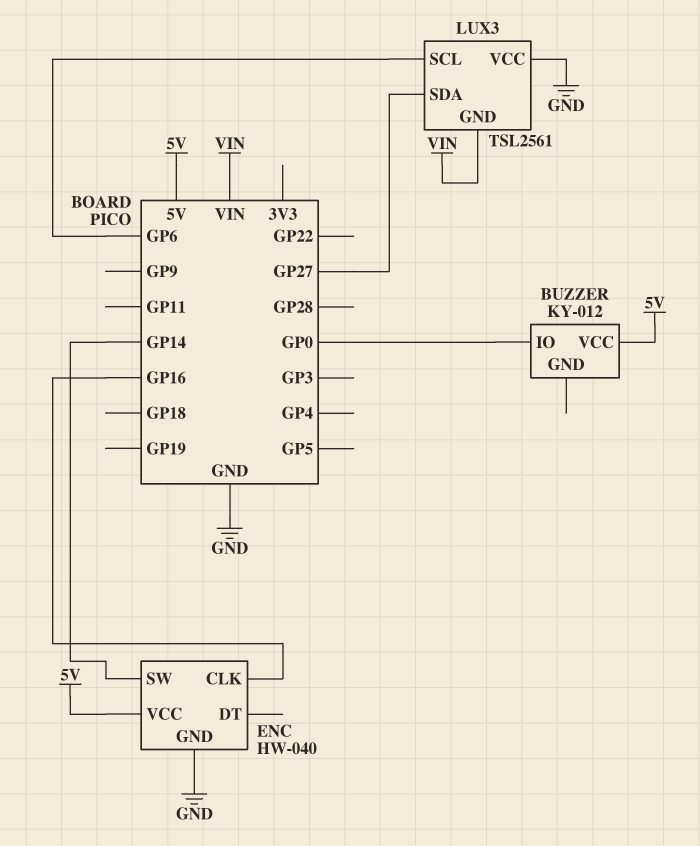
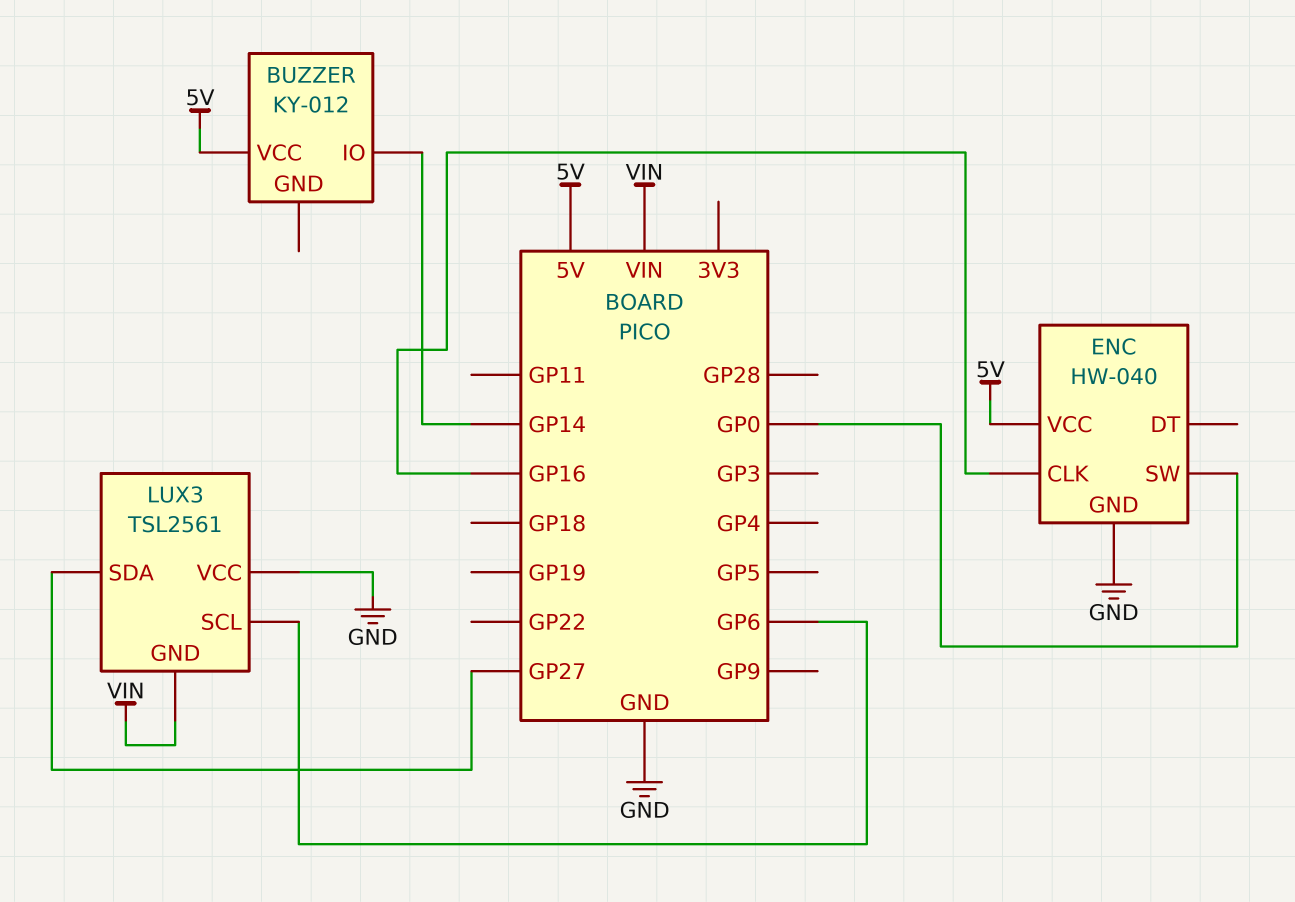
BUZZER pin IO: GP0 -> GP14
ENC pin SW: GP14 -> GP0

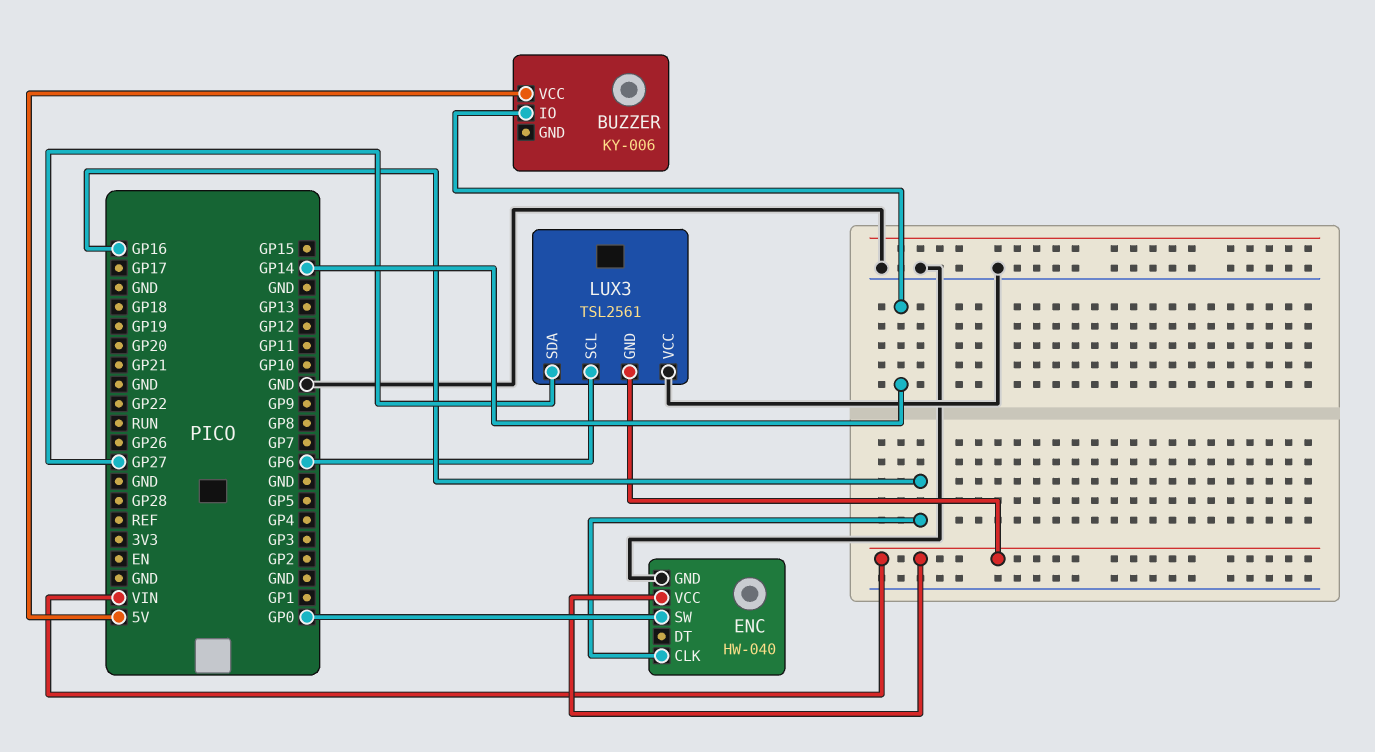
BUZZER: KY-012 -> KY-006
ENC pin VCC: 5V -> VIN

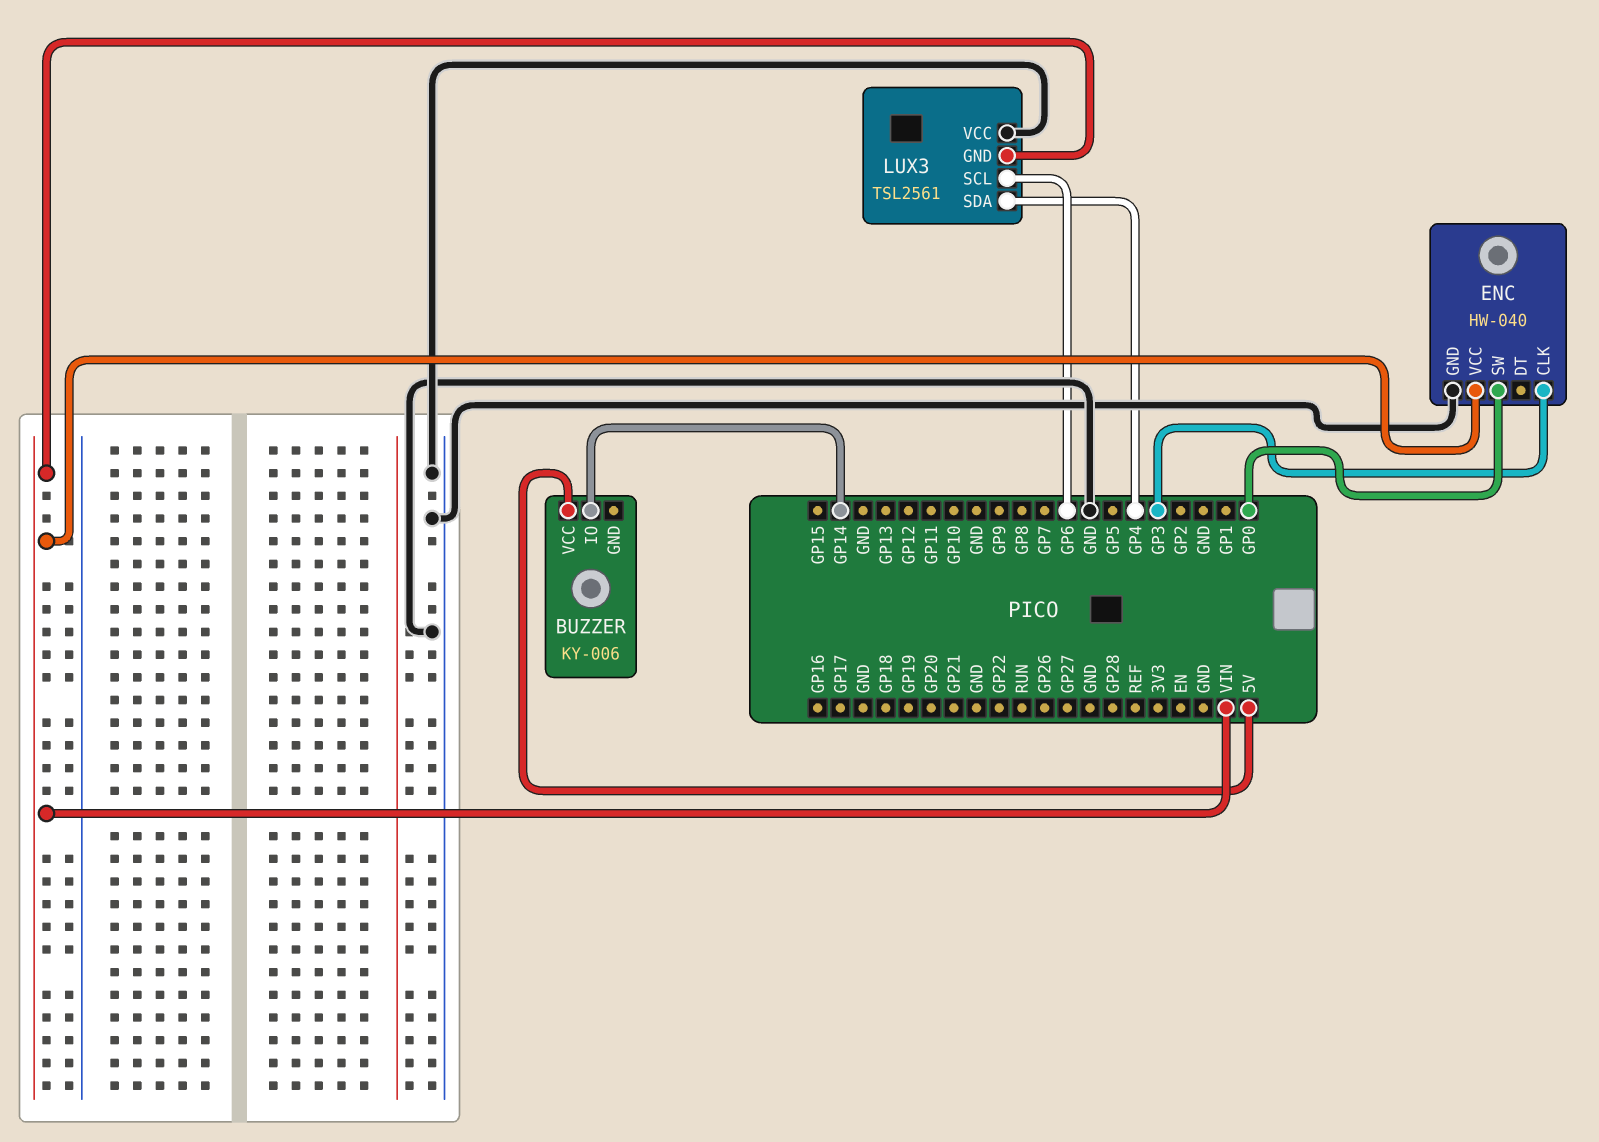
ENC pin CLK: GP16 -> GP3
LUX3 pin SDA: GP27 -> GP4

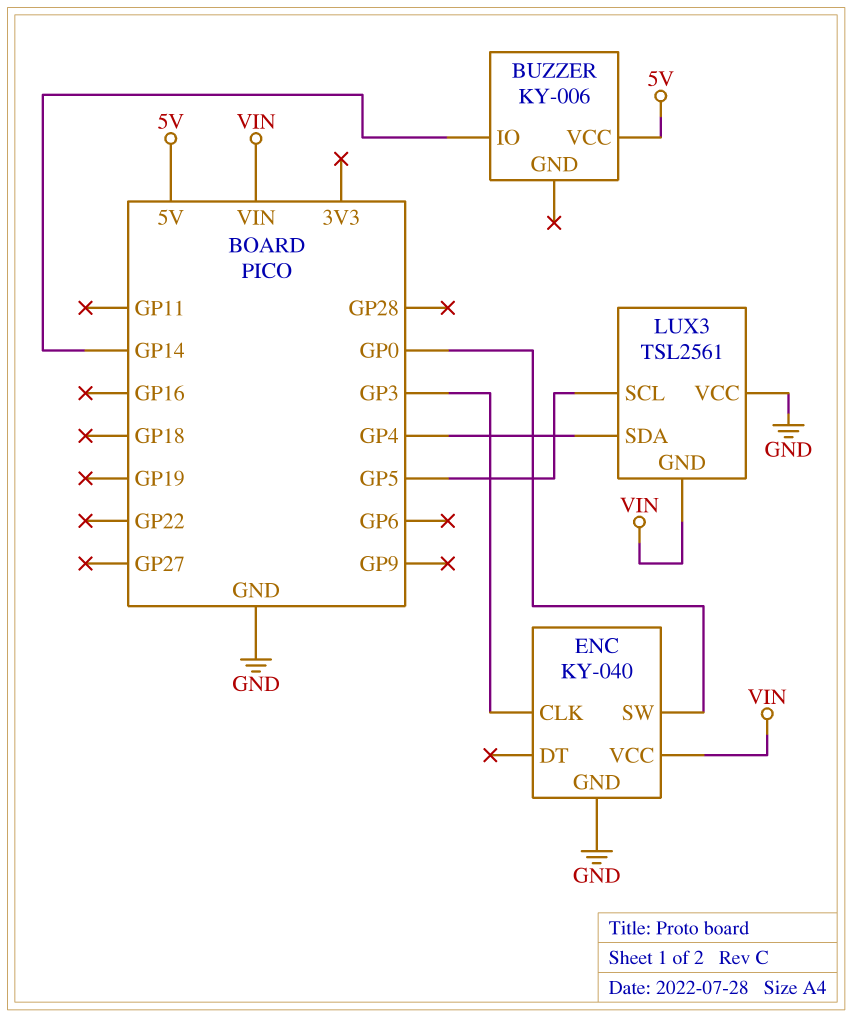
ENC: HW-040 -> KY-040
LUX3 pin SCL: GP6 -> GP5

